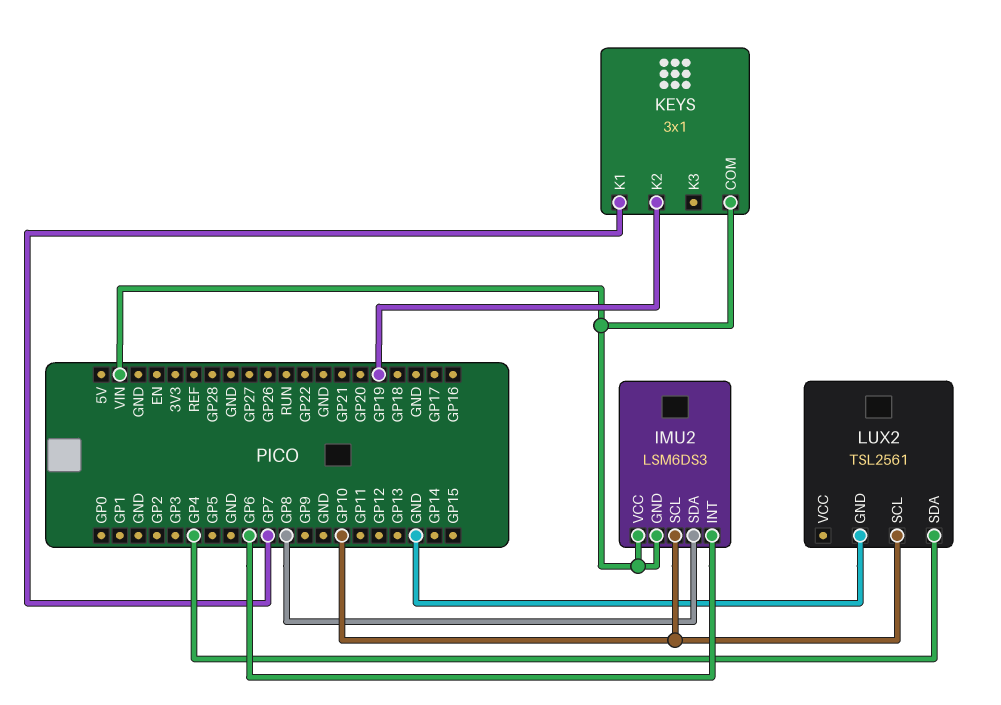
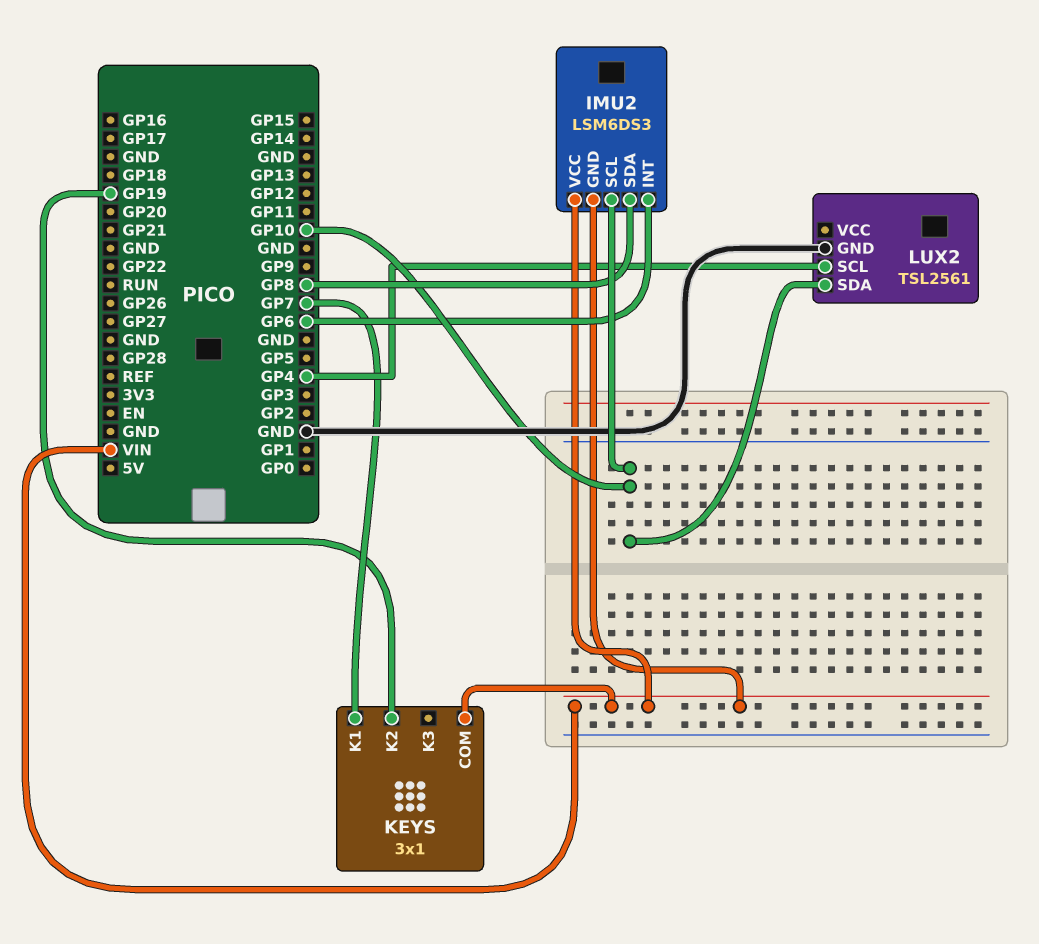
LUX2 pin SCL: GP10 -> GP4
LUX2 pin SDA: GP4 -> GP10

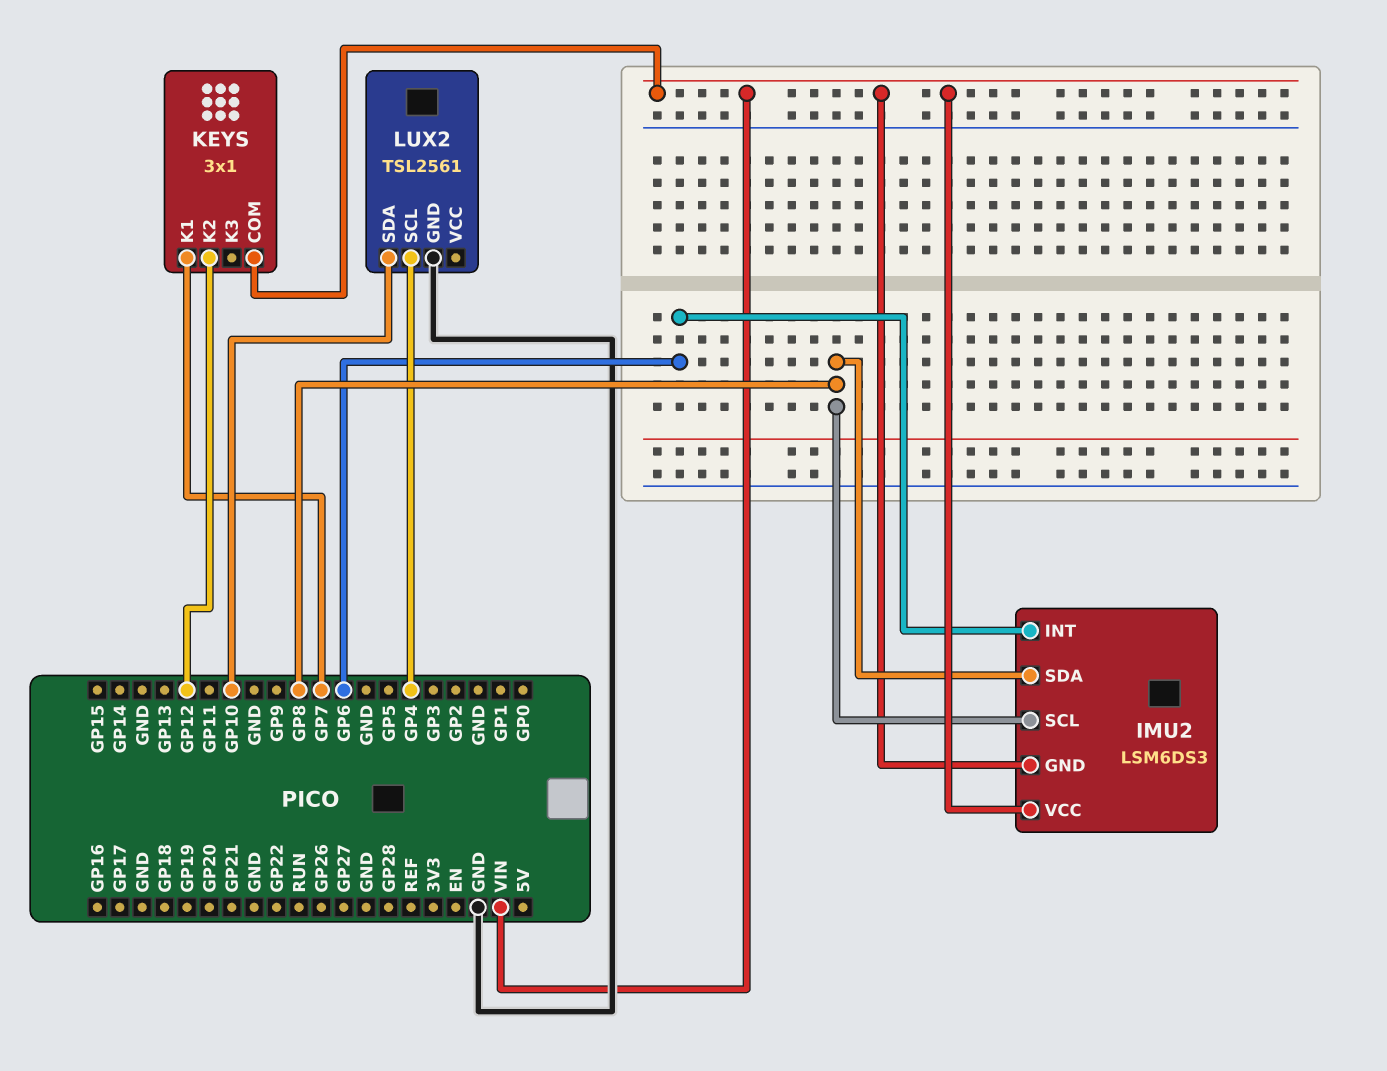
IMU2 pin SCL: GP10 -> GP8
KEYS pin K2: GP19 -> GP12

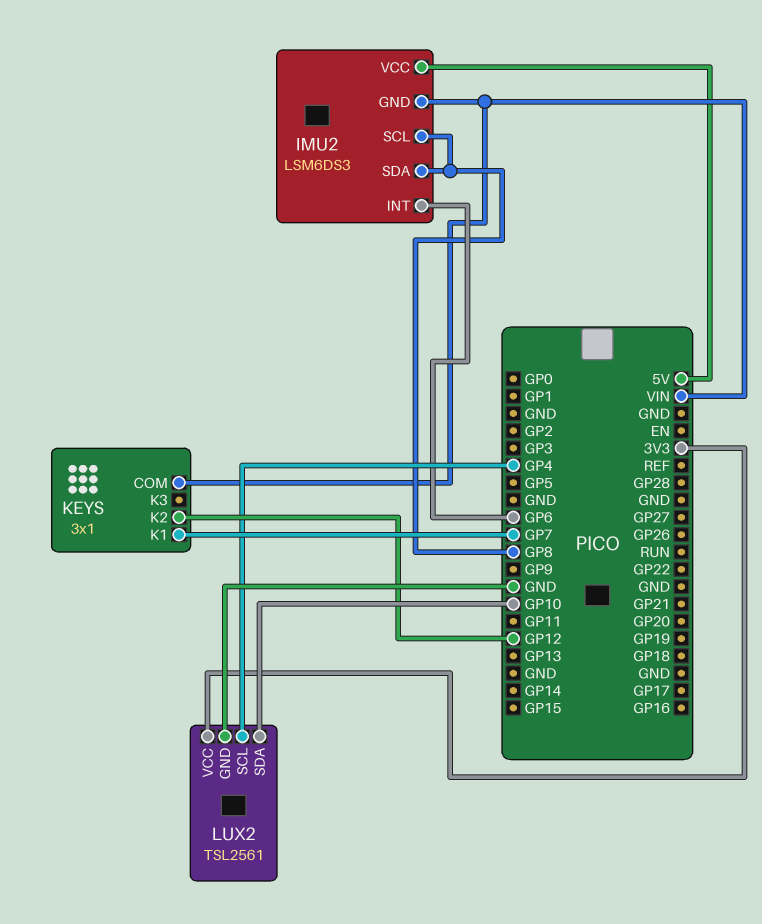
IMU2 pin VCC: VIN -> 5V
LUX2 pin VCC: none -> 3V3

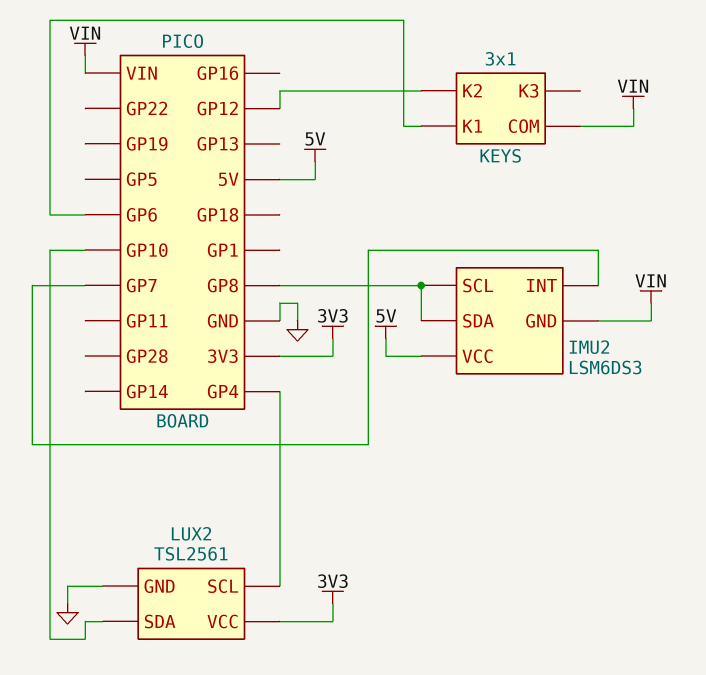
IMU2 pin INT: GP6 -> GP7
KEYS pin K1: GP7 -> GP6

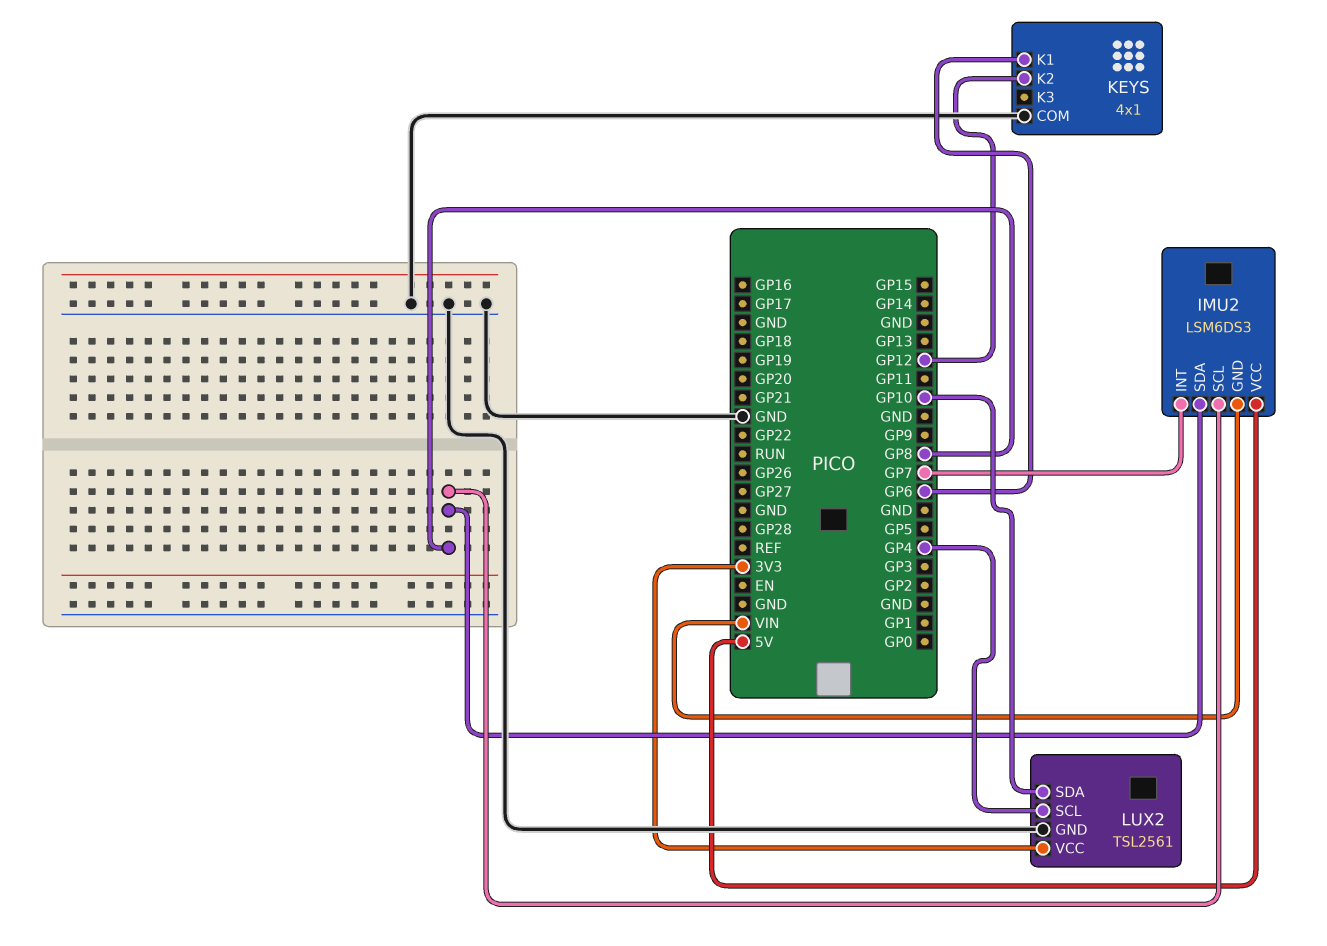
KEYS: 3x1 -> 4x1
KEYS pin COM: VIN -> GND

